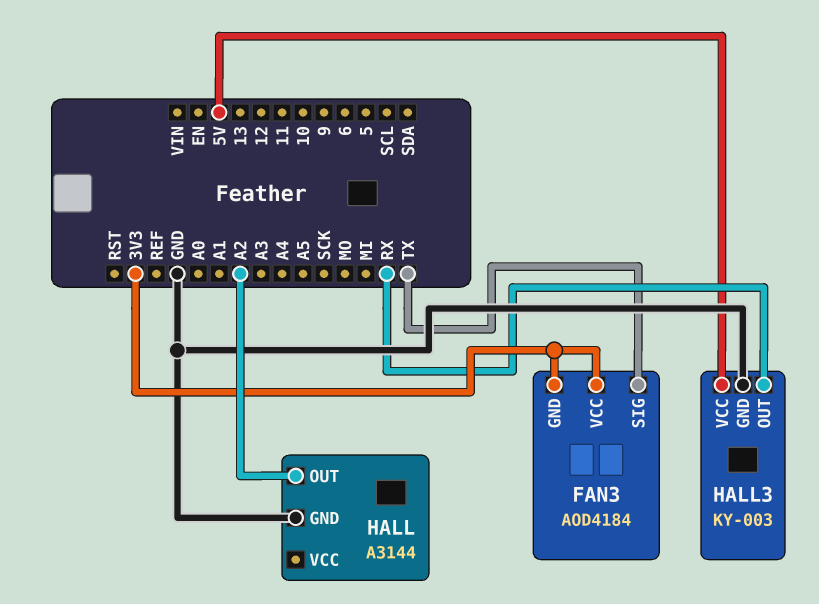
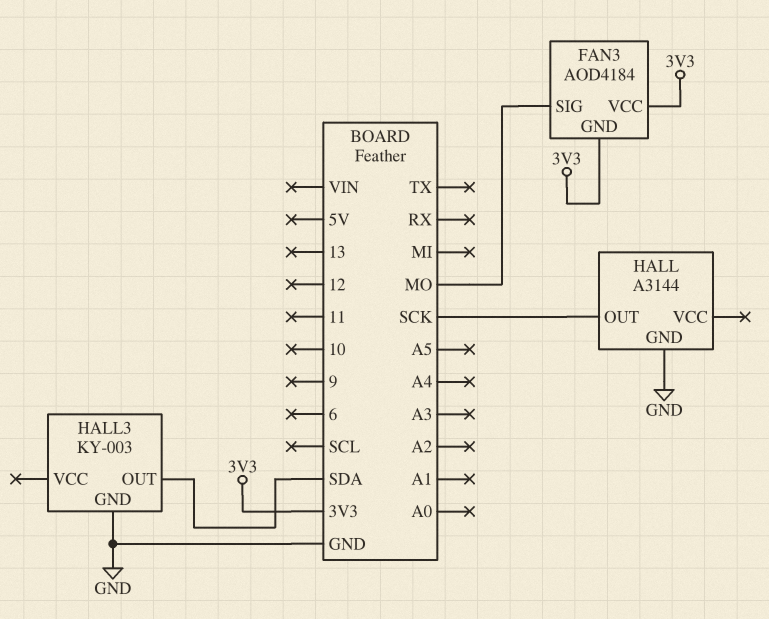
FAN3 pin SIG: TX -> MO
HALL pin OUT: A2 -> SCK
HALL3 pin OUT: RX -> SDA
HALL3 pin VCC: 5V -> none

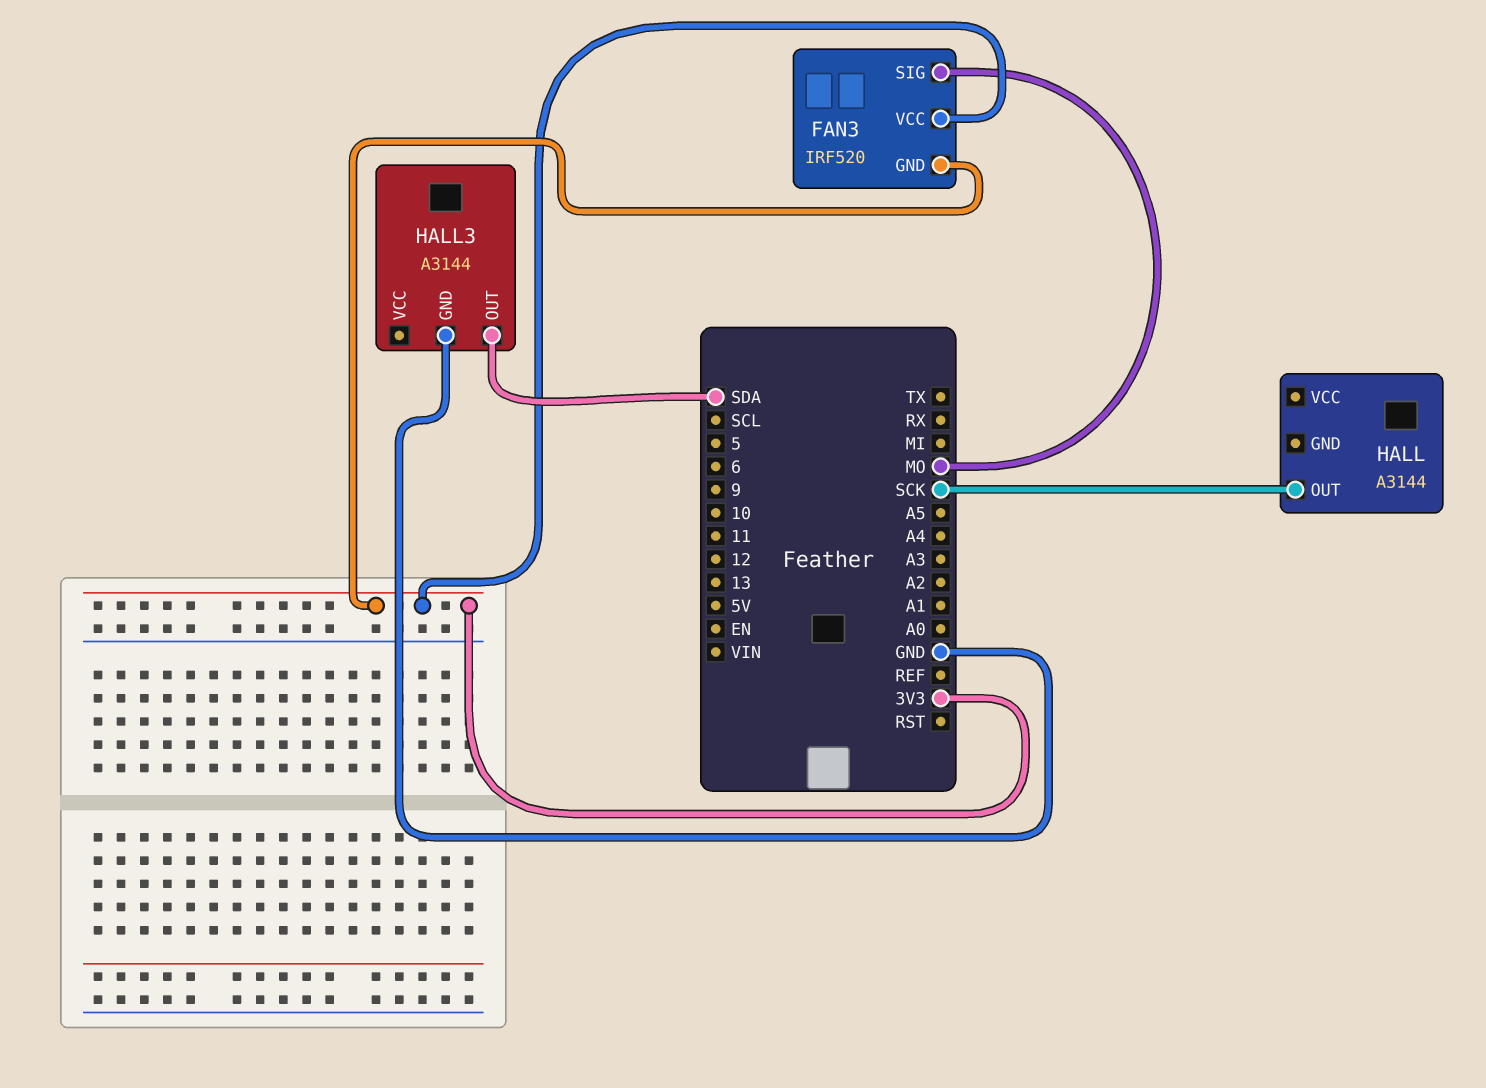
FAN3: AOD4184 -> IRF520
HALL pin GND: GND -> none
HALL3: KY-003 -> A3144

